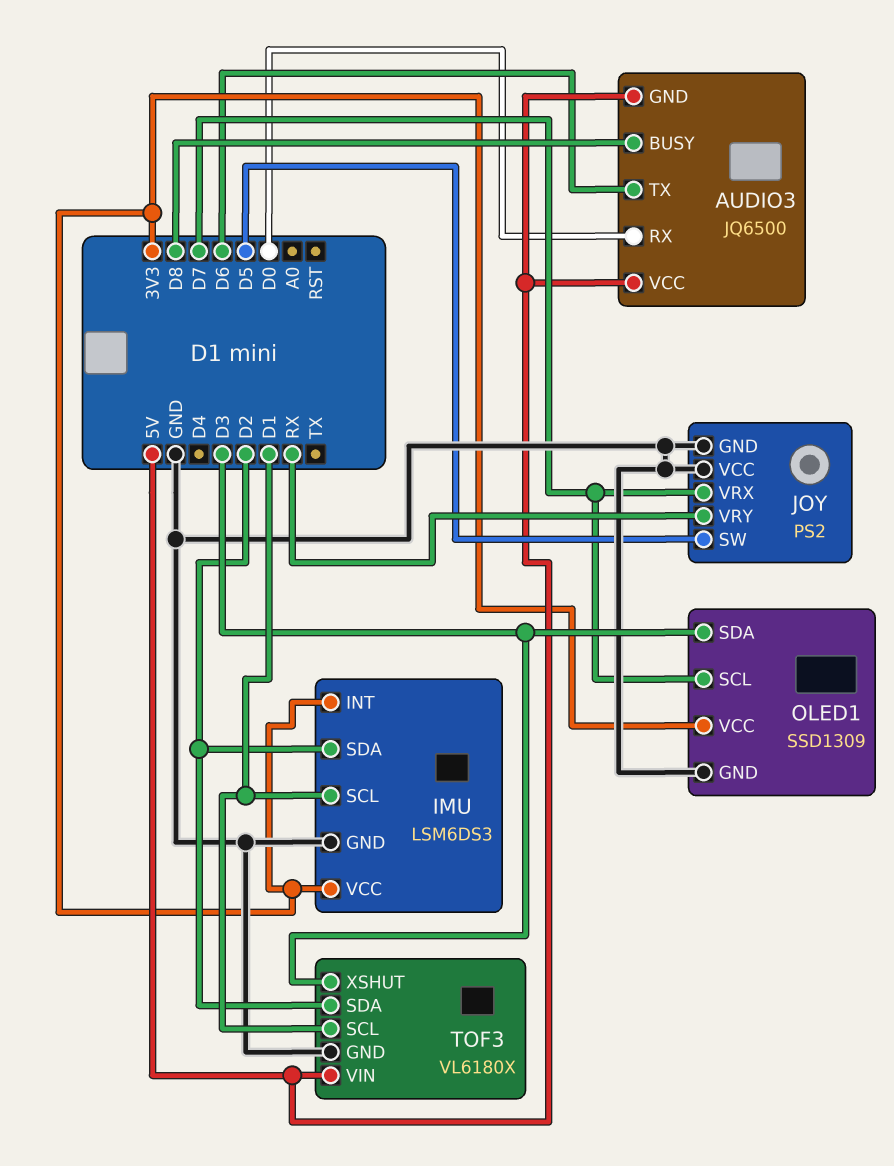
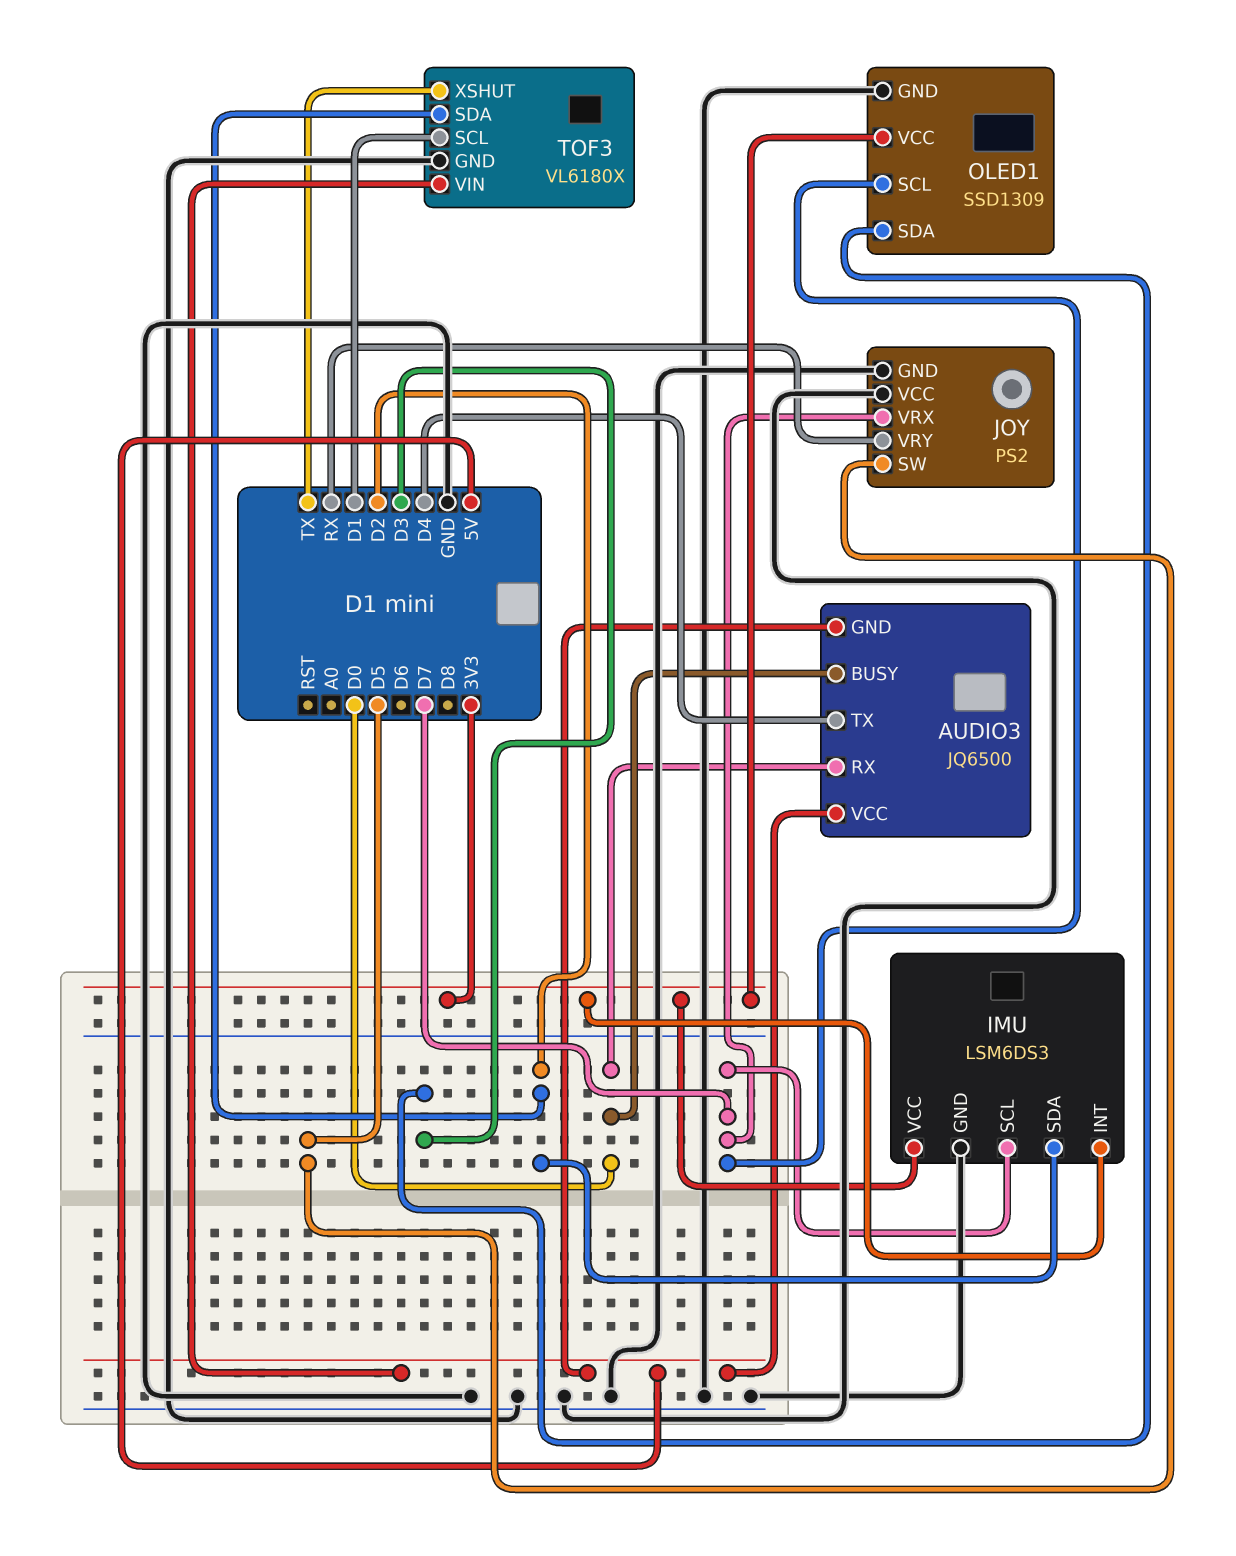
AUDIO3 pin BUSY: D8 -> D0
AUDIO3 pin TX: D6 -> D4
IMU pin SCL: D1 -> D7
TOF3 pin XSHUT: D3 -> TX

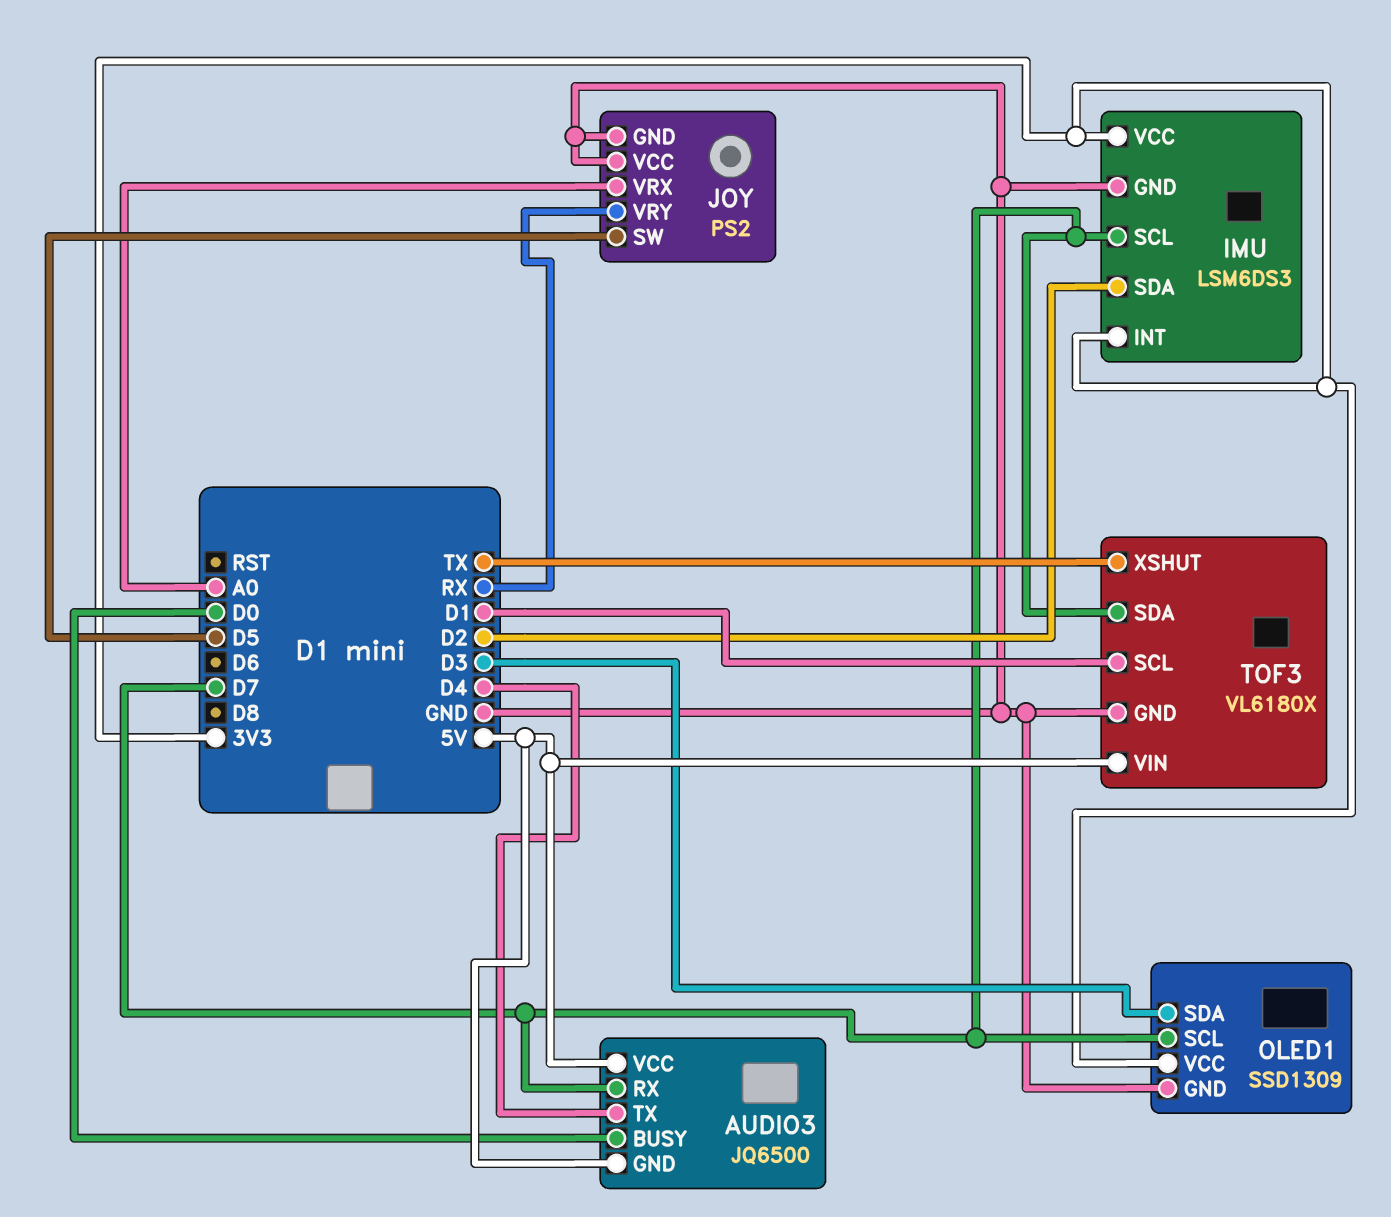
AUDIO3 pin RX: D0 -> D7
JOY pin VRX: D7 -> A0
TOF3 pin SDA: D2 -> D7

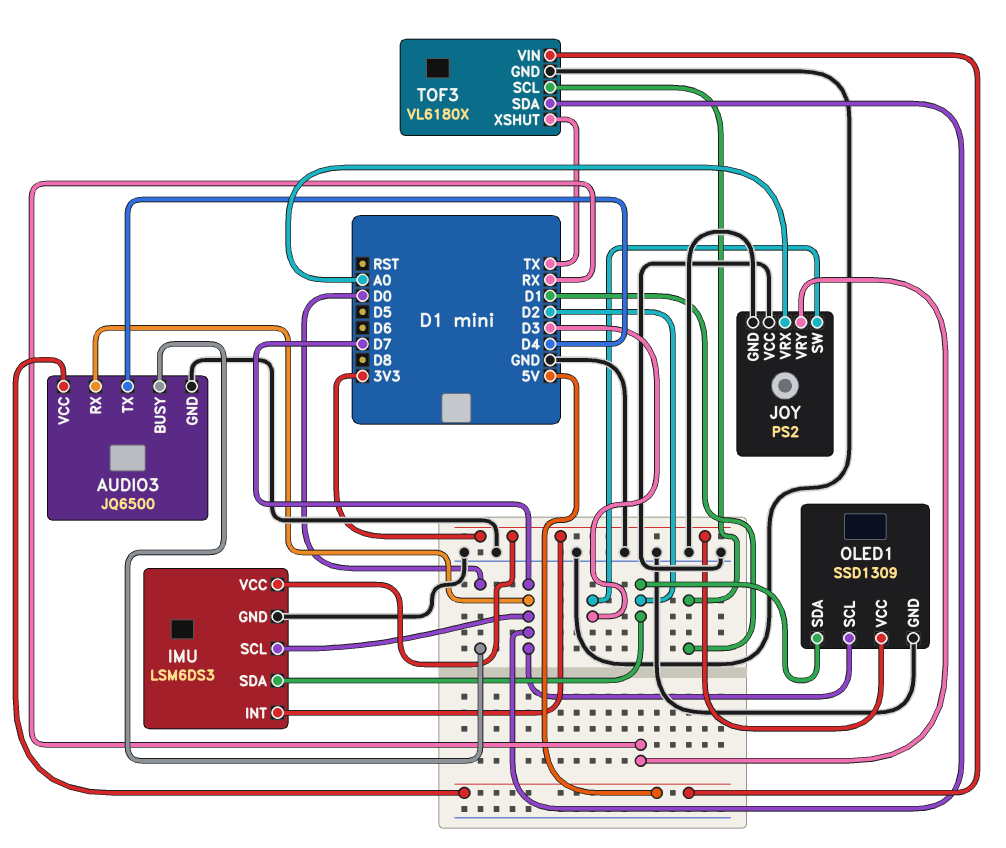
AUDIO3 pin GND: 5V -> GND
JOY pin SW: D5 -> D3
OLED1 pin SDA: D3 -> D2

